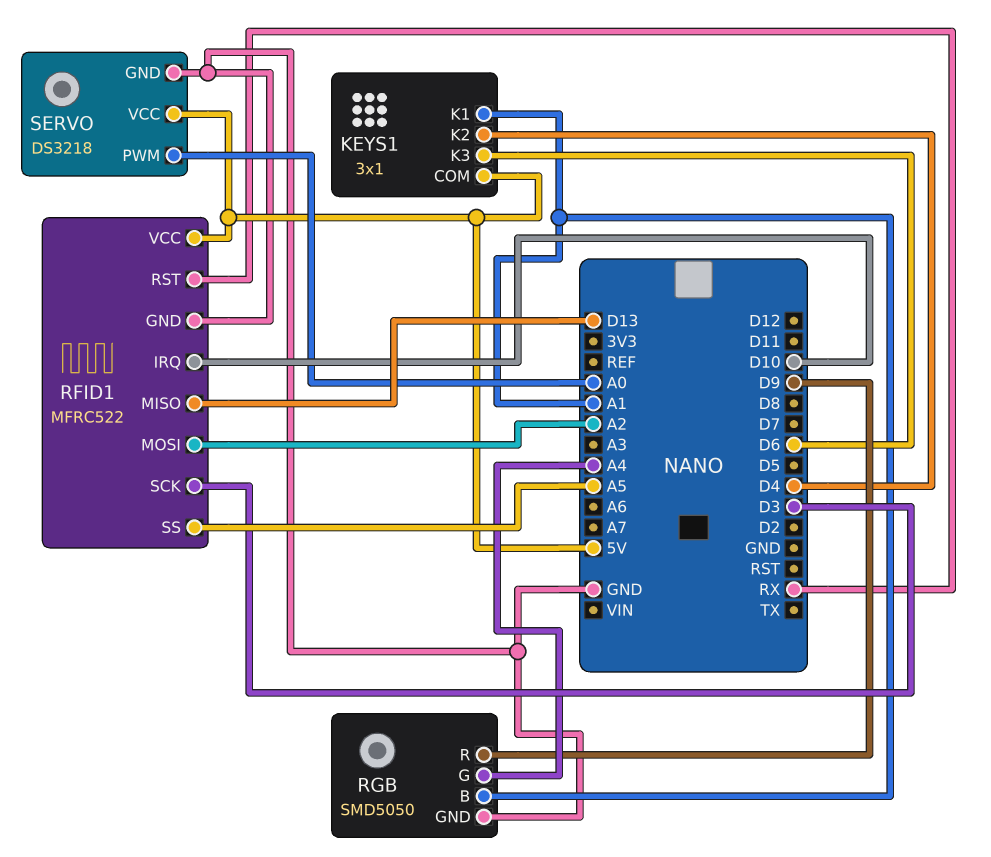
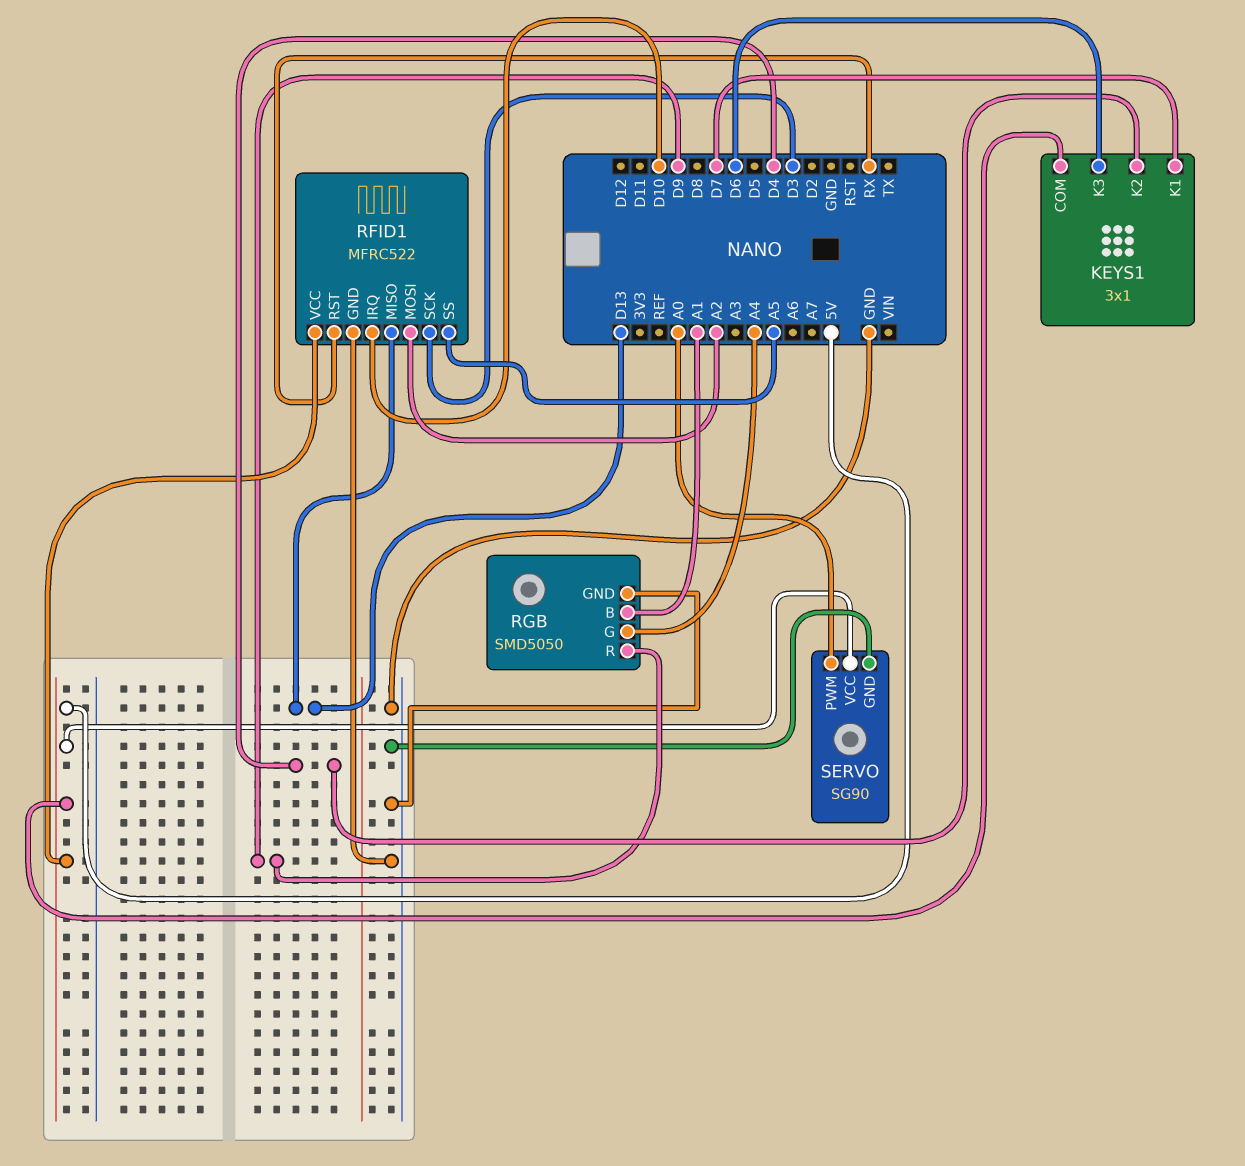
KEYS1 pin K1: A1 -> D7
SERVO: DS3218 -> SG90

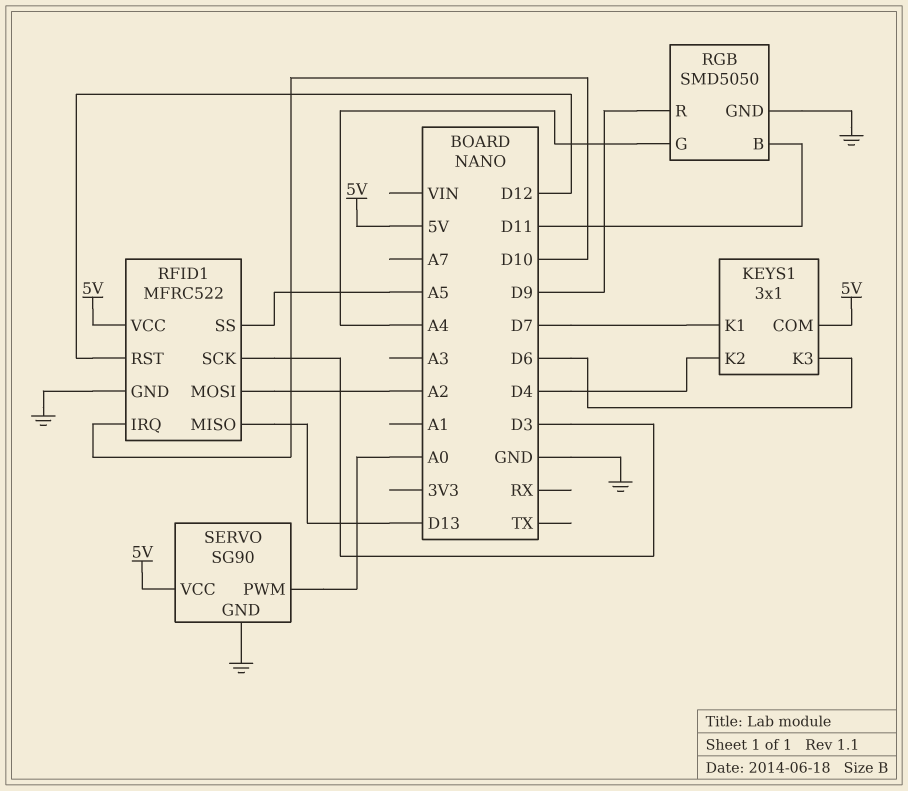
RFID1 pin RST: RX -> D12
RGB pin B: A1 -> D11

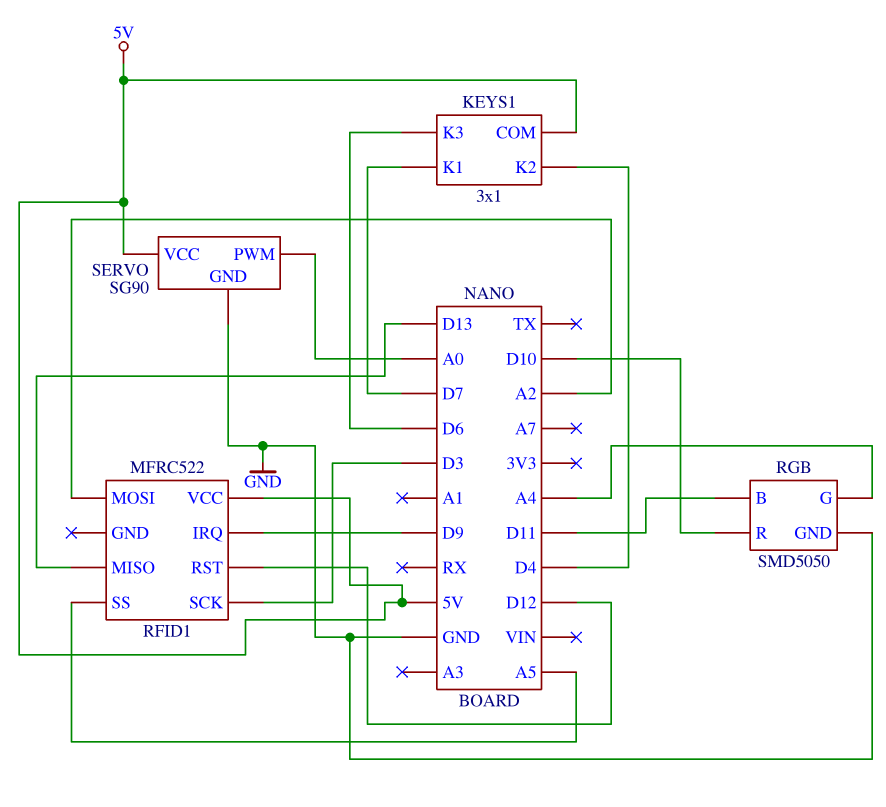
RFID1 pin GND: GND -> none
RFID1 pin IRQ: D10 -> D9
RGB pin R: D9 -> D10

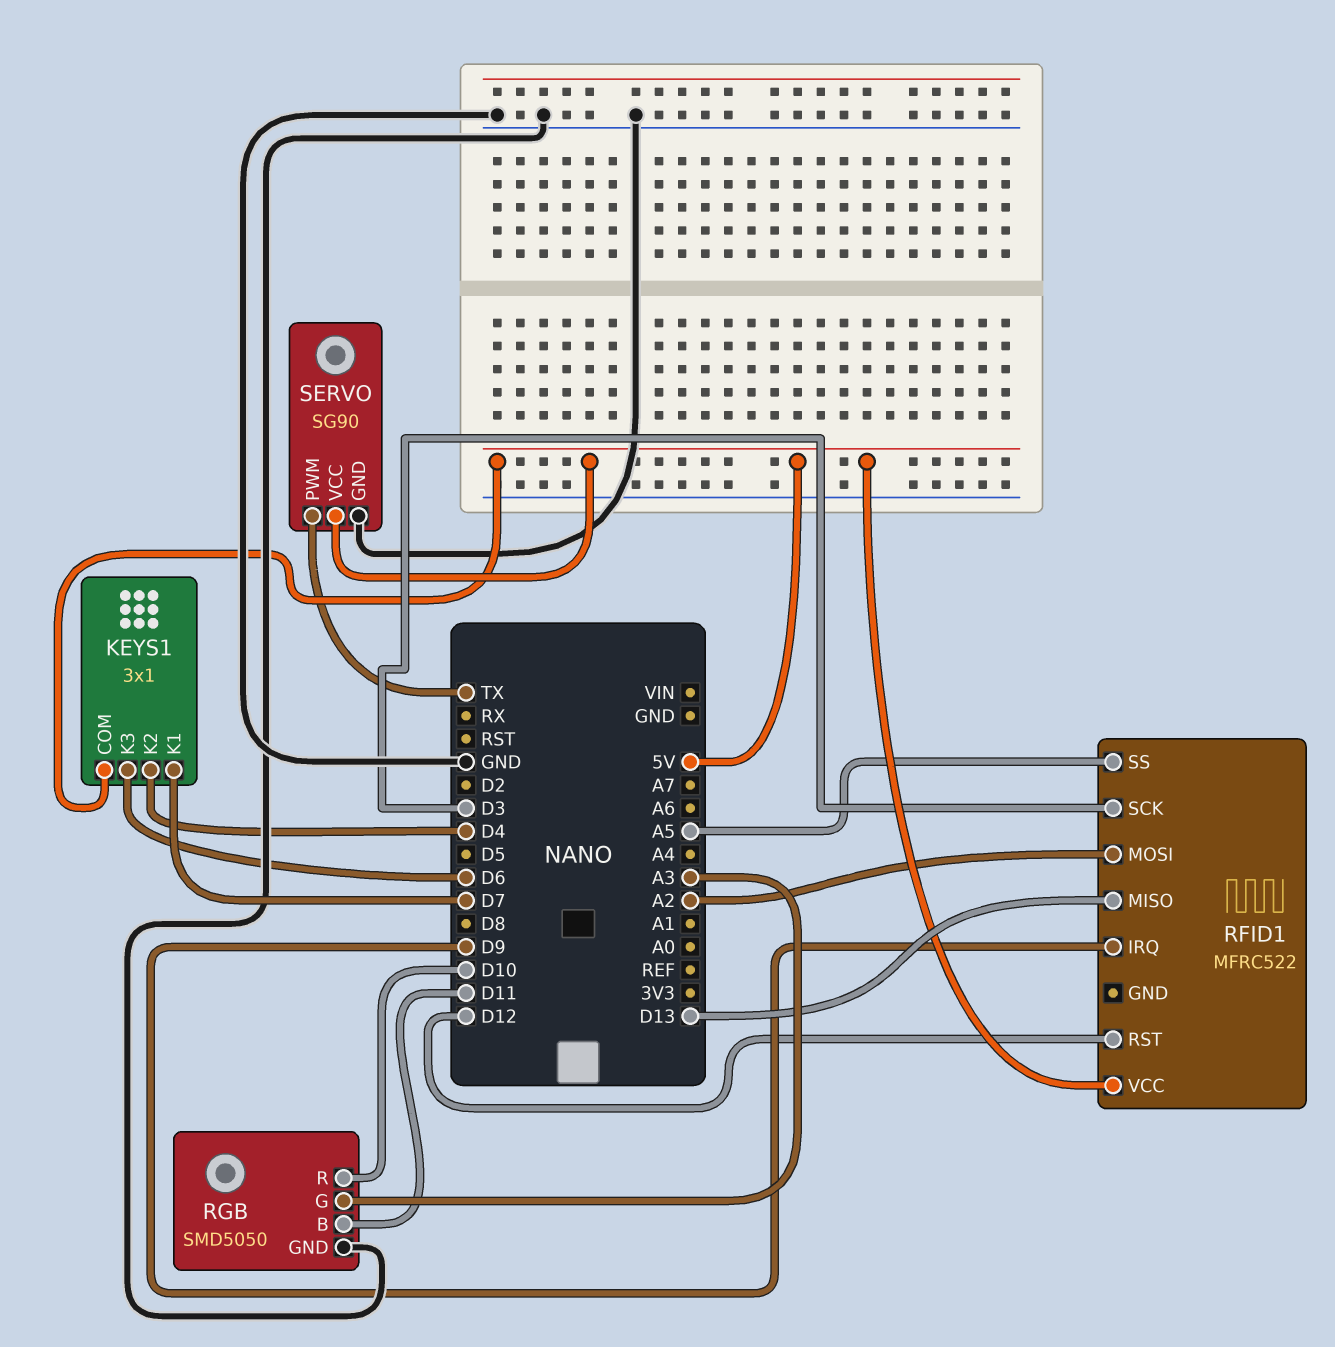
RGB pin G: A4 -> A3
SERVO pin PWM: A0 -> TX

